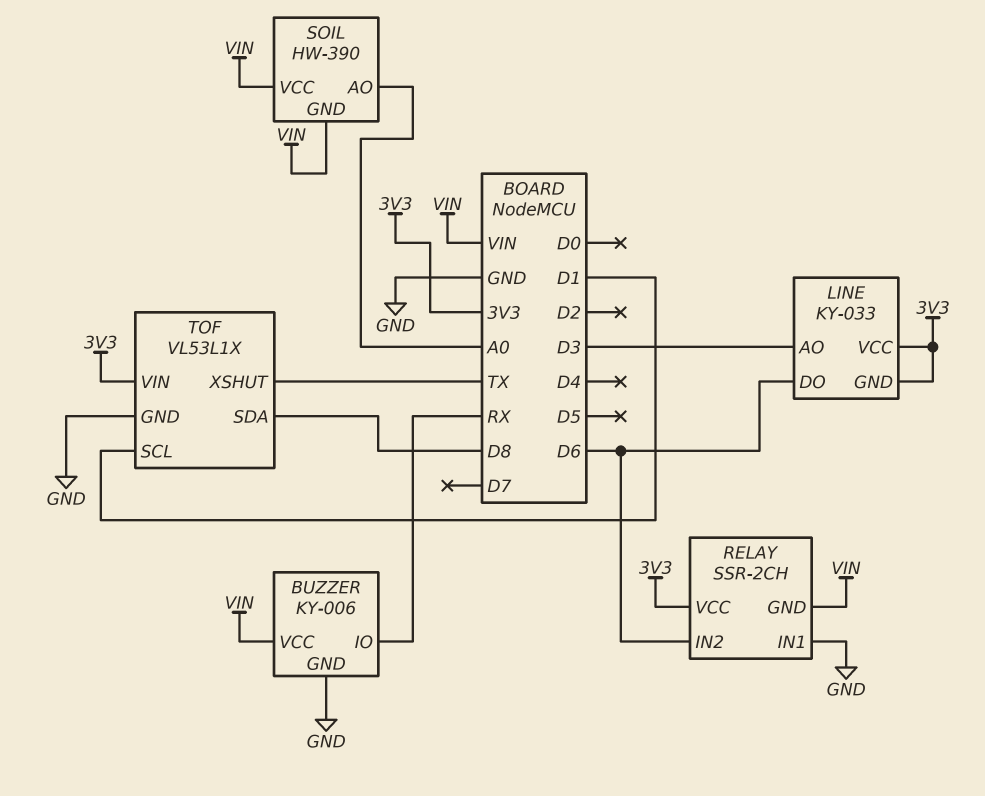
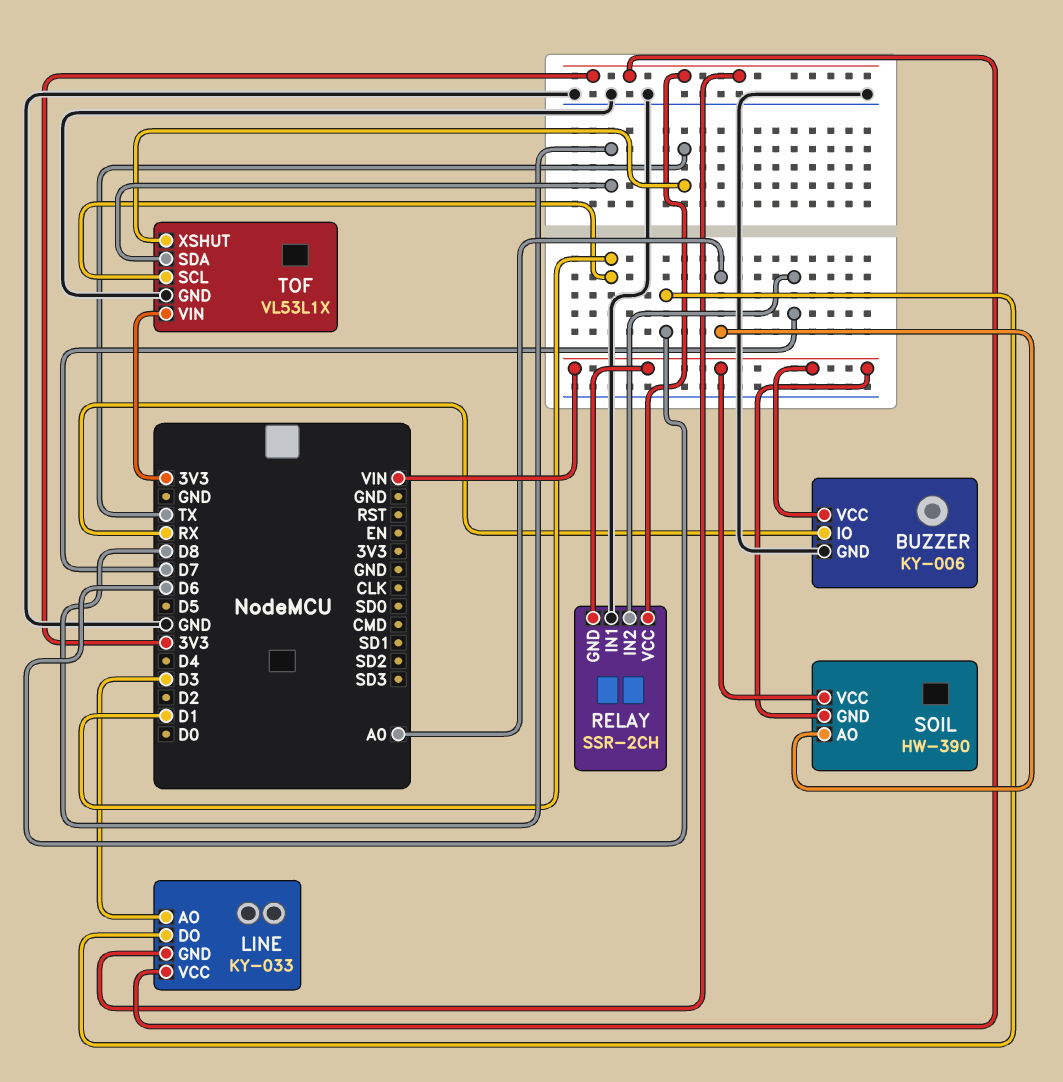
RELAY pin IN2: D6 -> D7

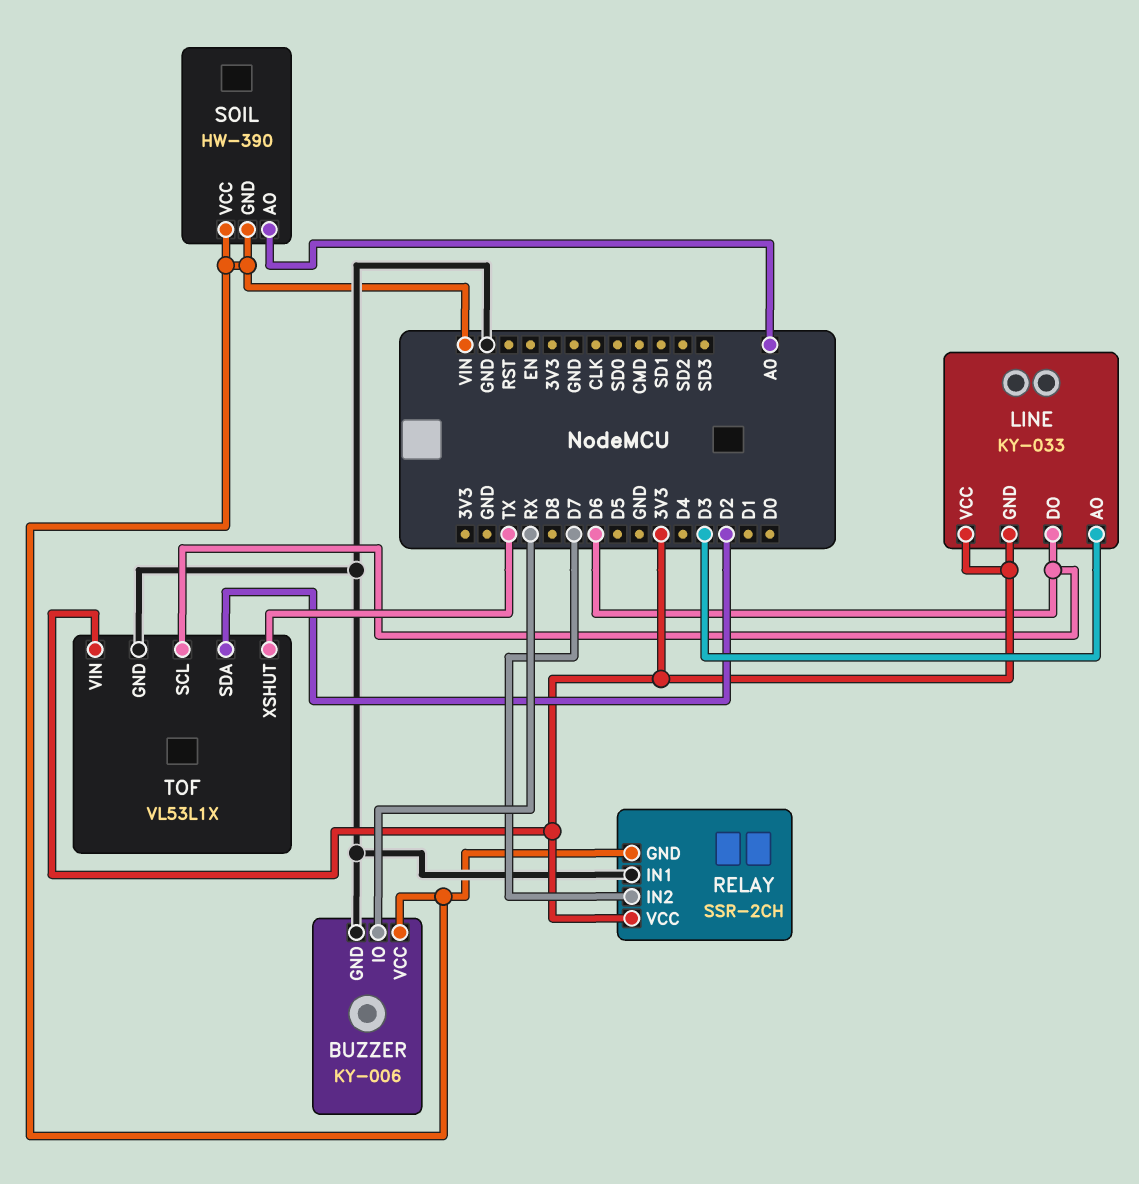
TOF pin SCL: D1 -> D6
TOF pin SDA: D8 -> D2

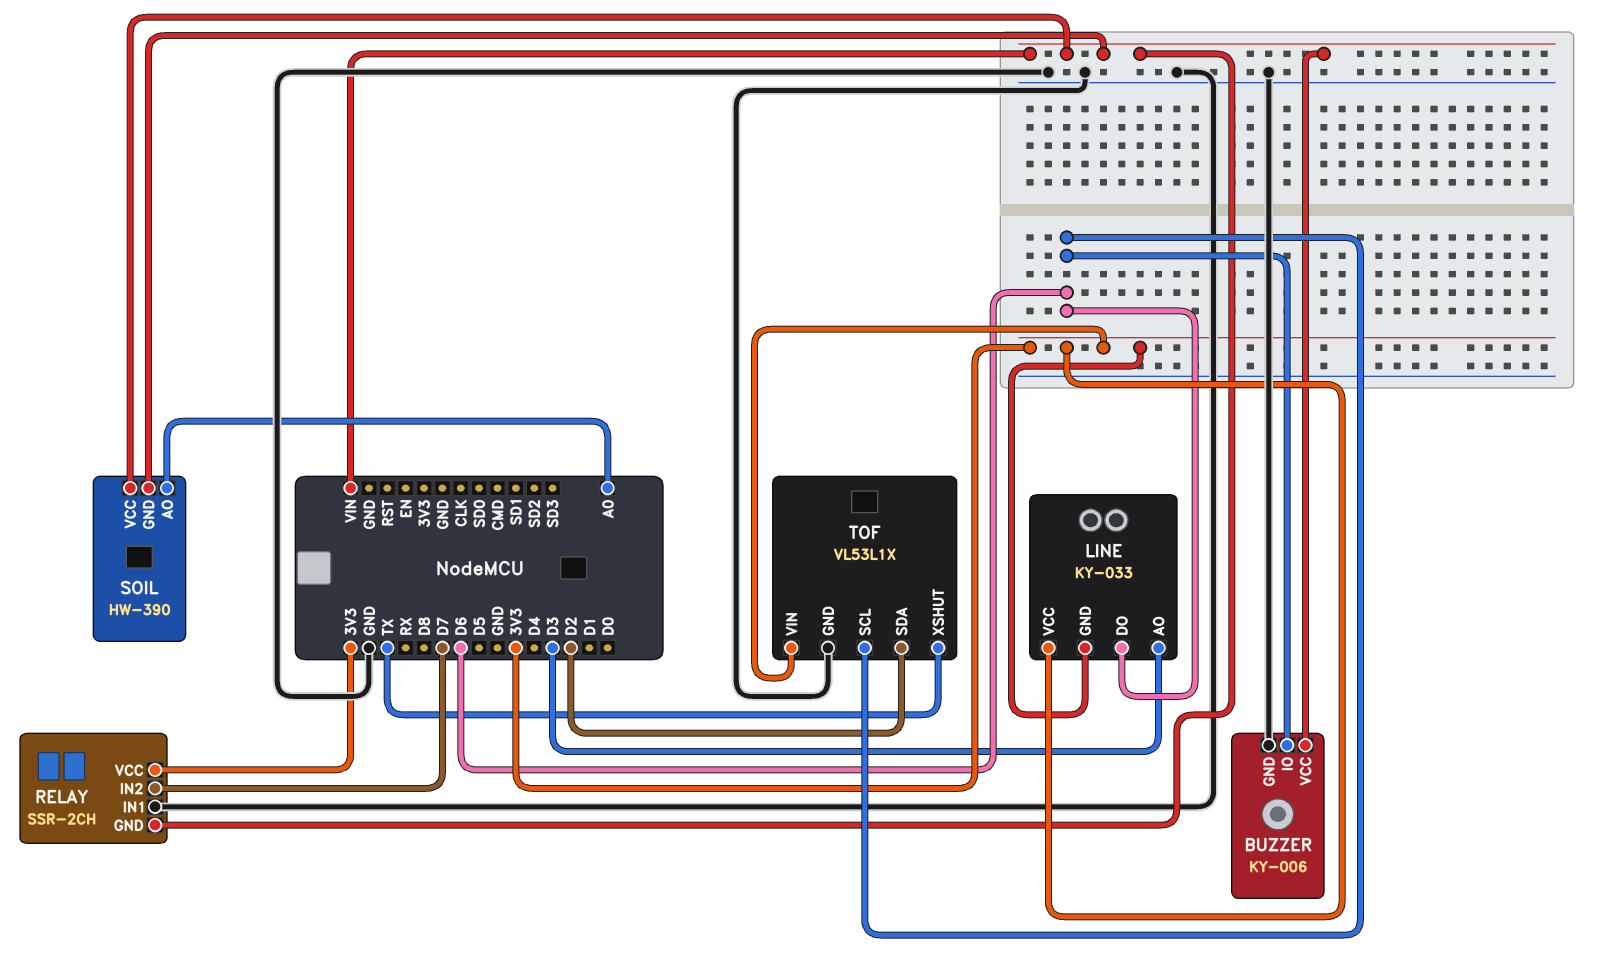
BUZZER pin IO: RX -> D6

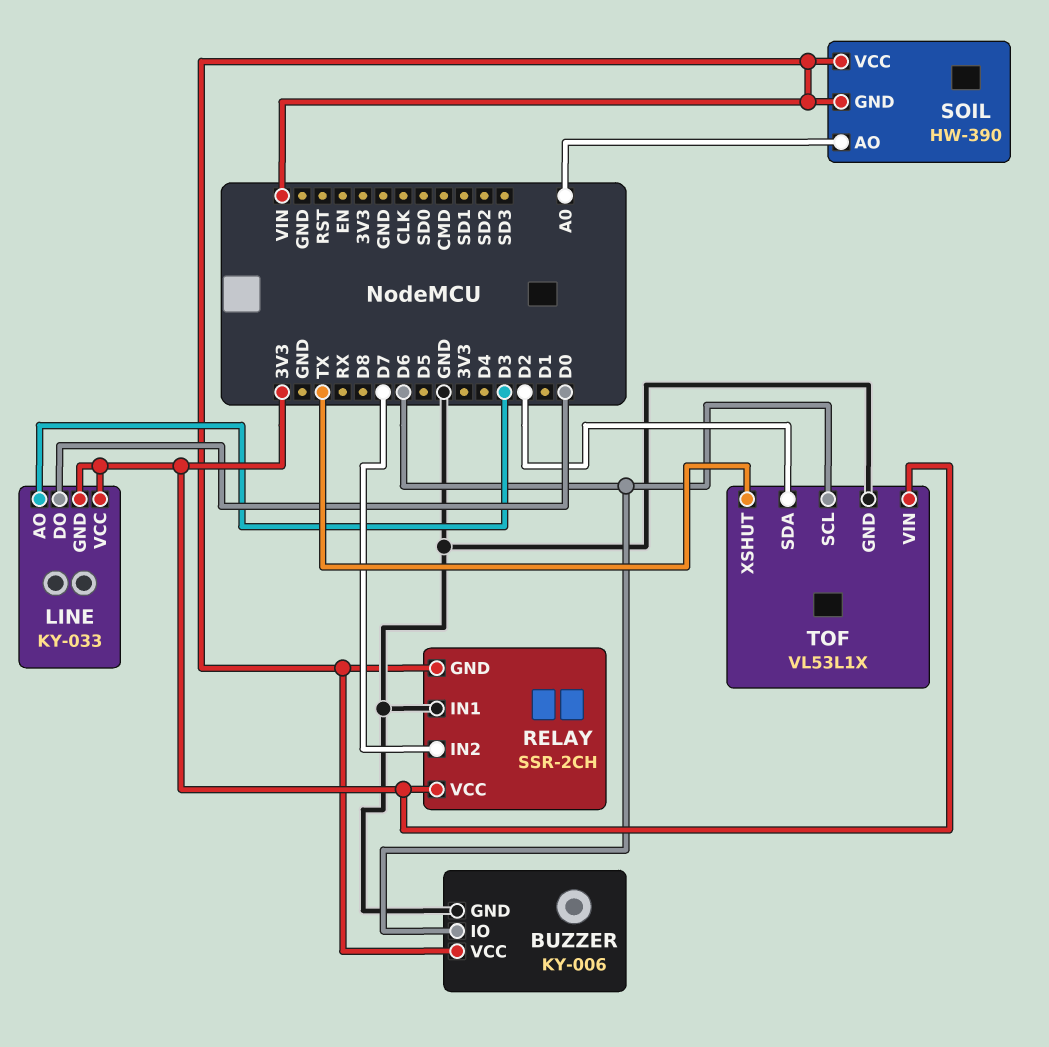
LINE pin DO: D6 -> D0

